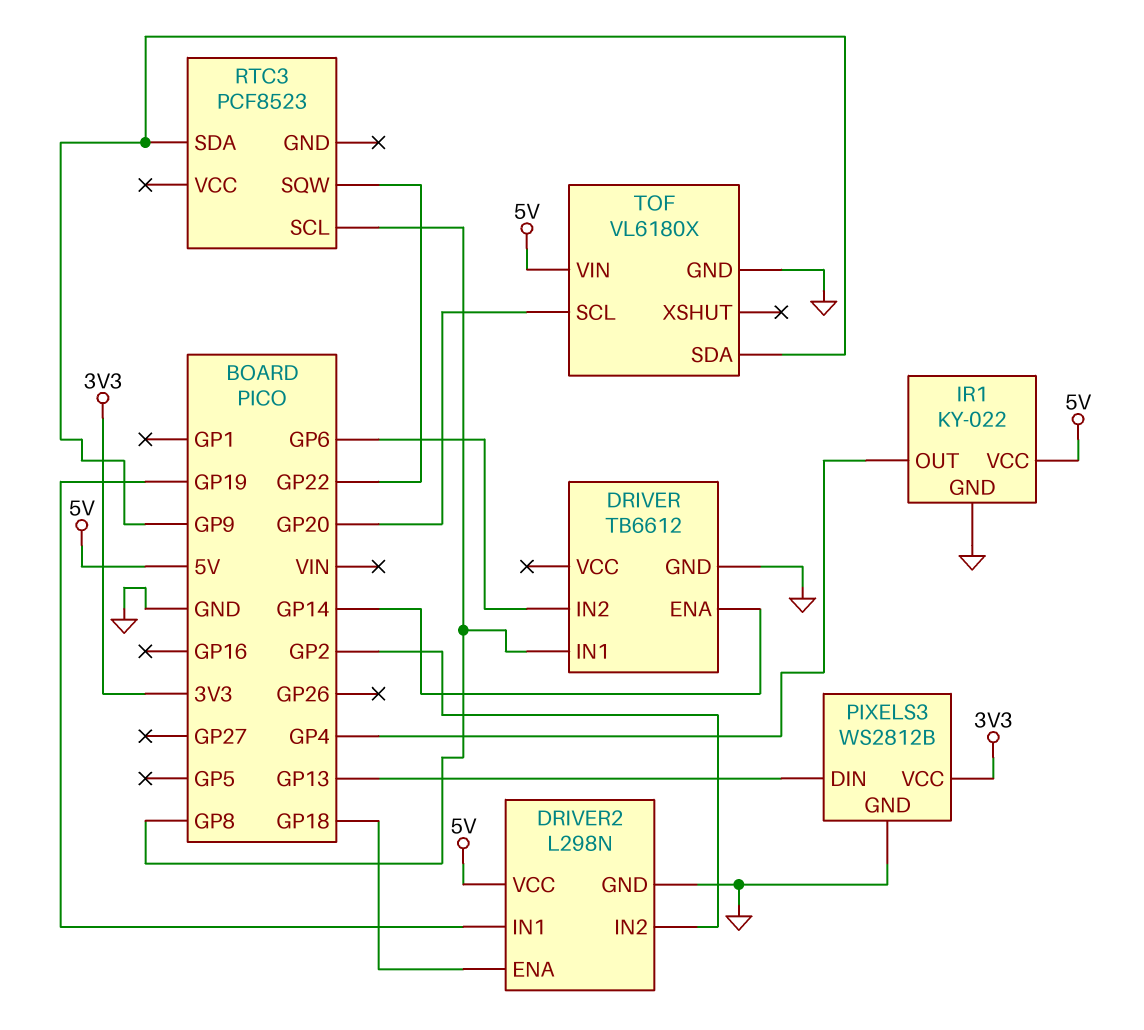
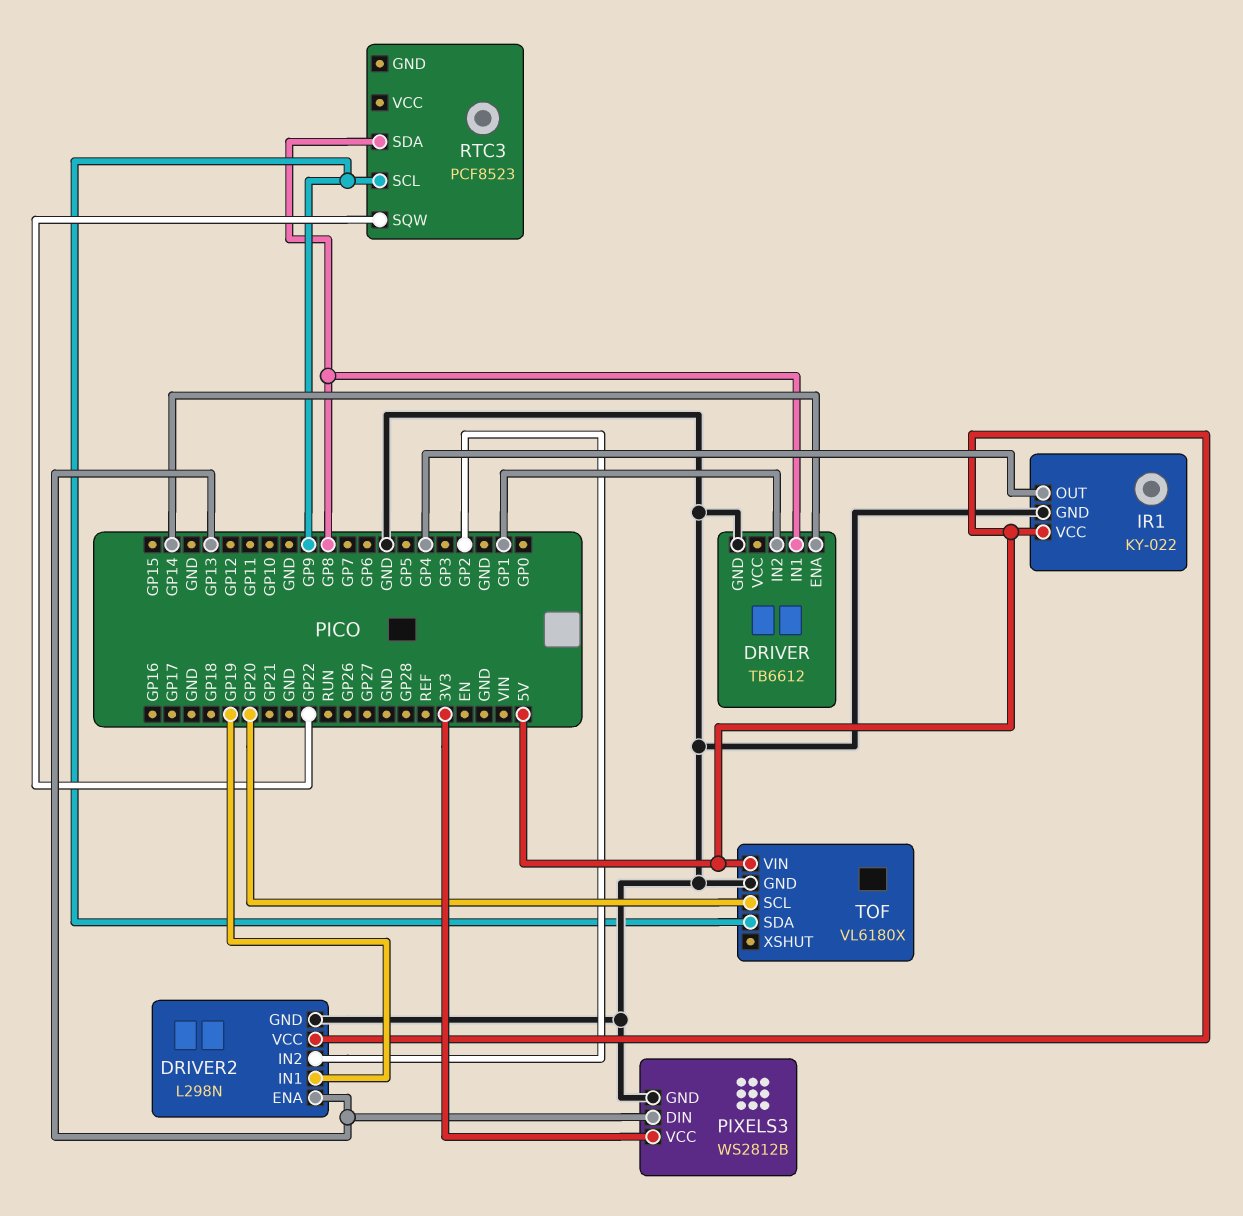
DRIVER pin IN2: GP6 -> GP1
DRIVER2 pin ENA: GP18 -> GP13
RTC3 pin SCL: GP8 -> GP9
RTC3 pin SDA: GP9 -> GP8

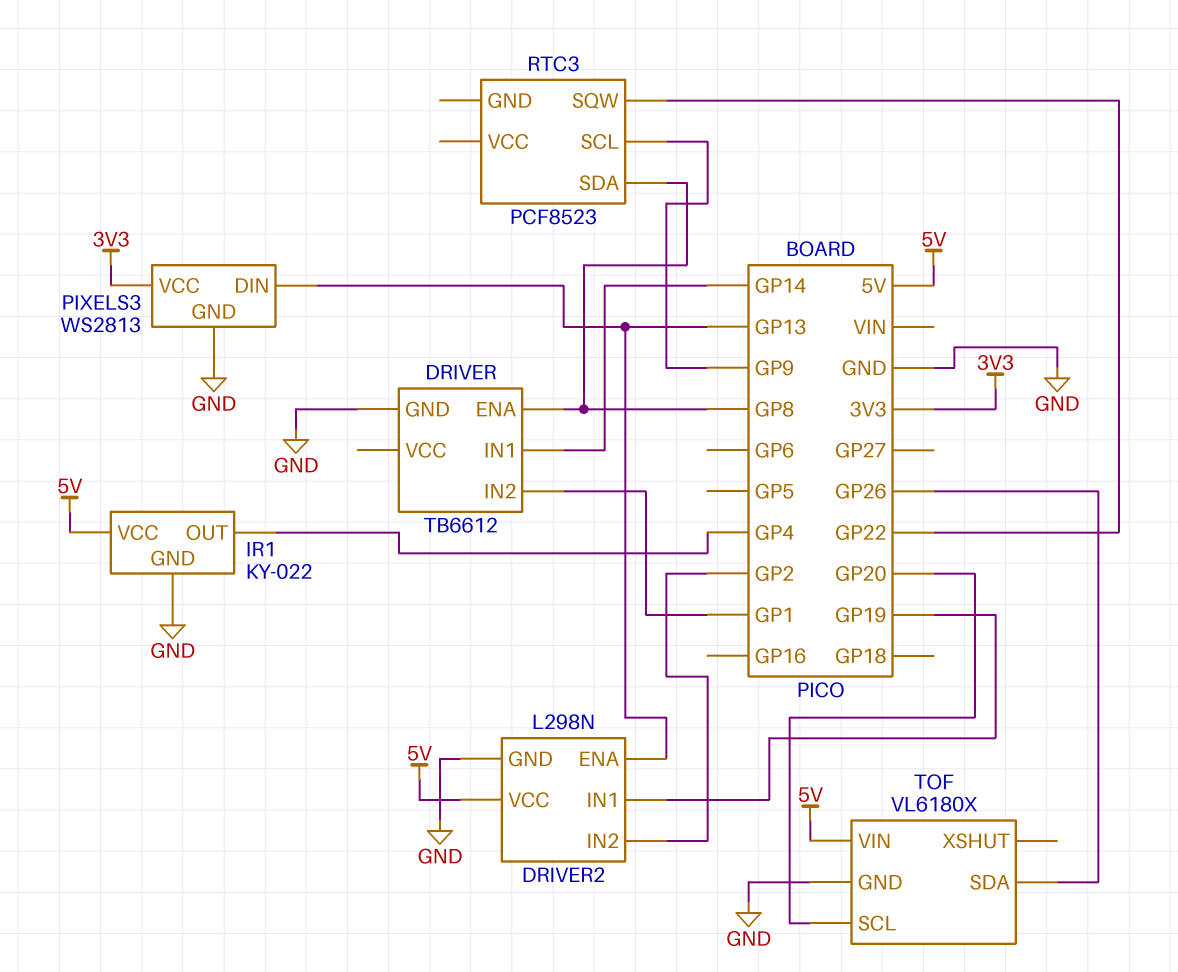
DRIVER pin ENA: GP14 -> GP8
DRIVER pin IN1: GP8 -> GP14
PIXELS3: WS2812B -> WS2813
TOF pin SDA: GP9 -> GP26

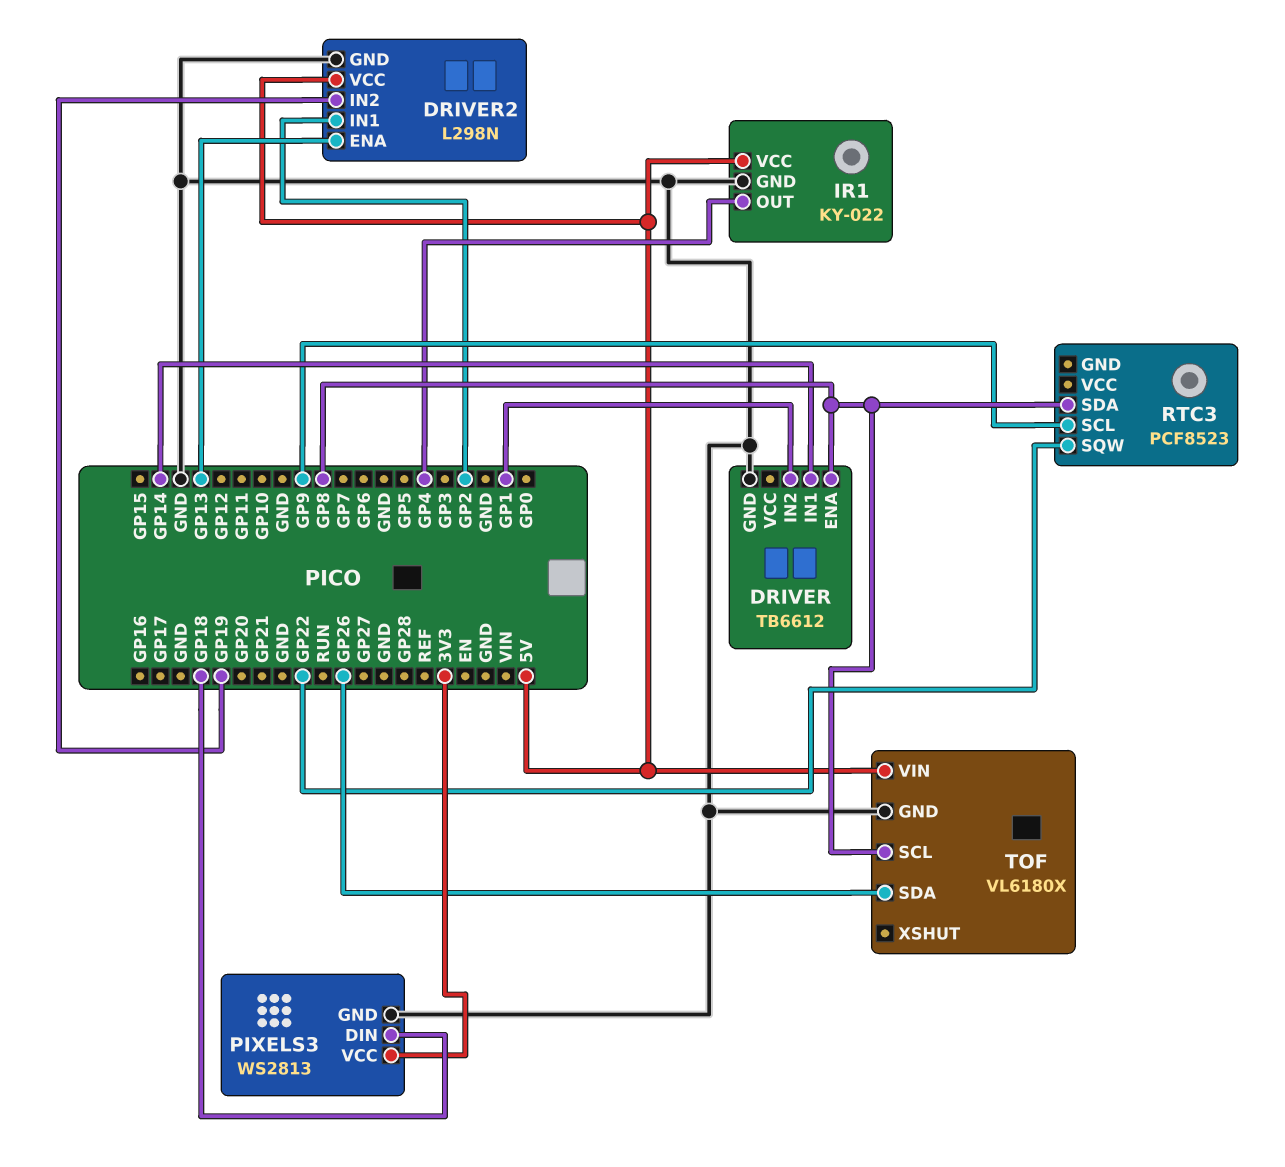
DRIVER2 pin IN1: GP19 -> GP2
DRIVER2 pin IN2: GP2 -> GP19
PIXELS3 pin DIN: GP13 -> GP18
TOF pin SCL: GP20 -> GP8

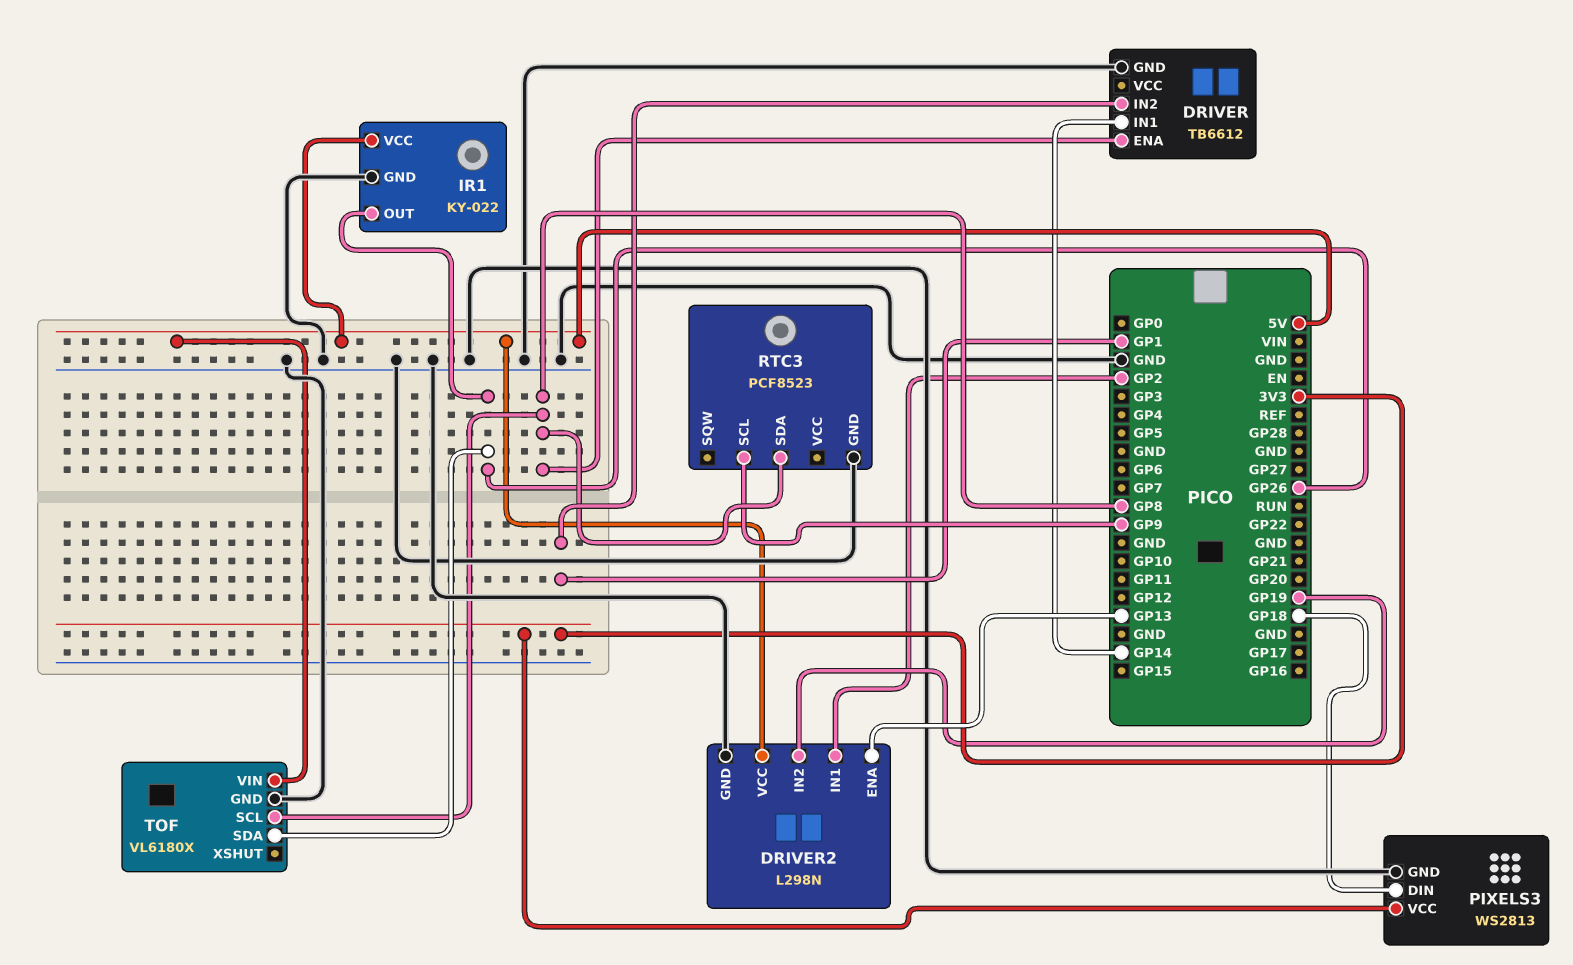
IR1 pin OUT: GP4 -> GP26
RTC3 pin GND: none -> GND
RTC3 pin SQW: GP22 -> none

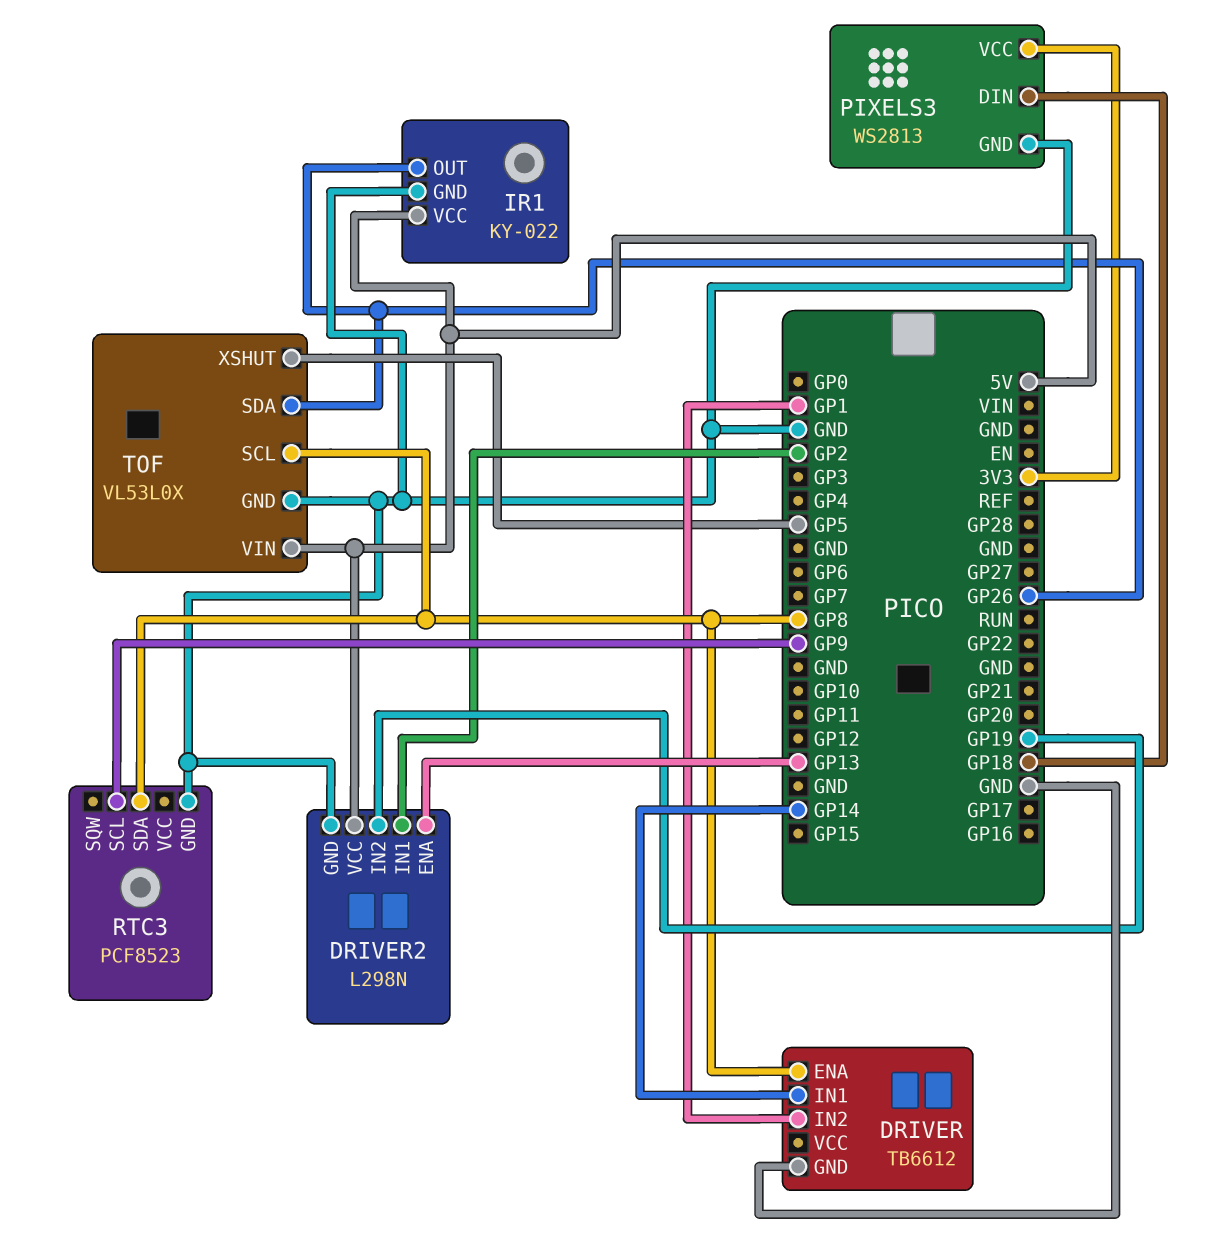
TOF: VL6180X -> VL53L0X
TOF pin XSHUT: none -> GP5

